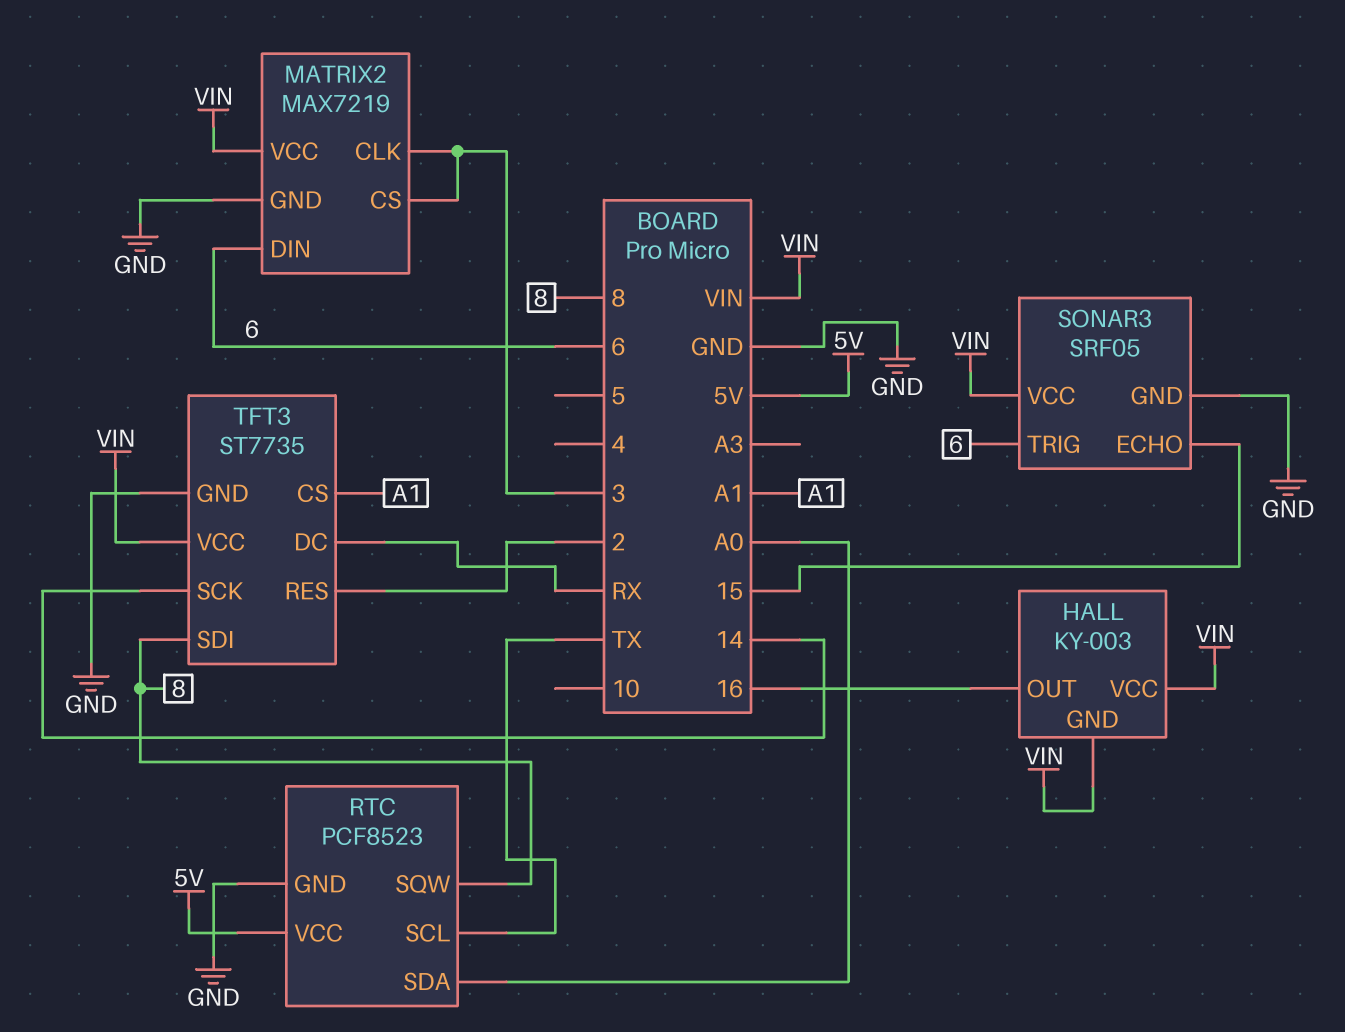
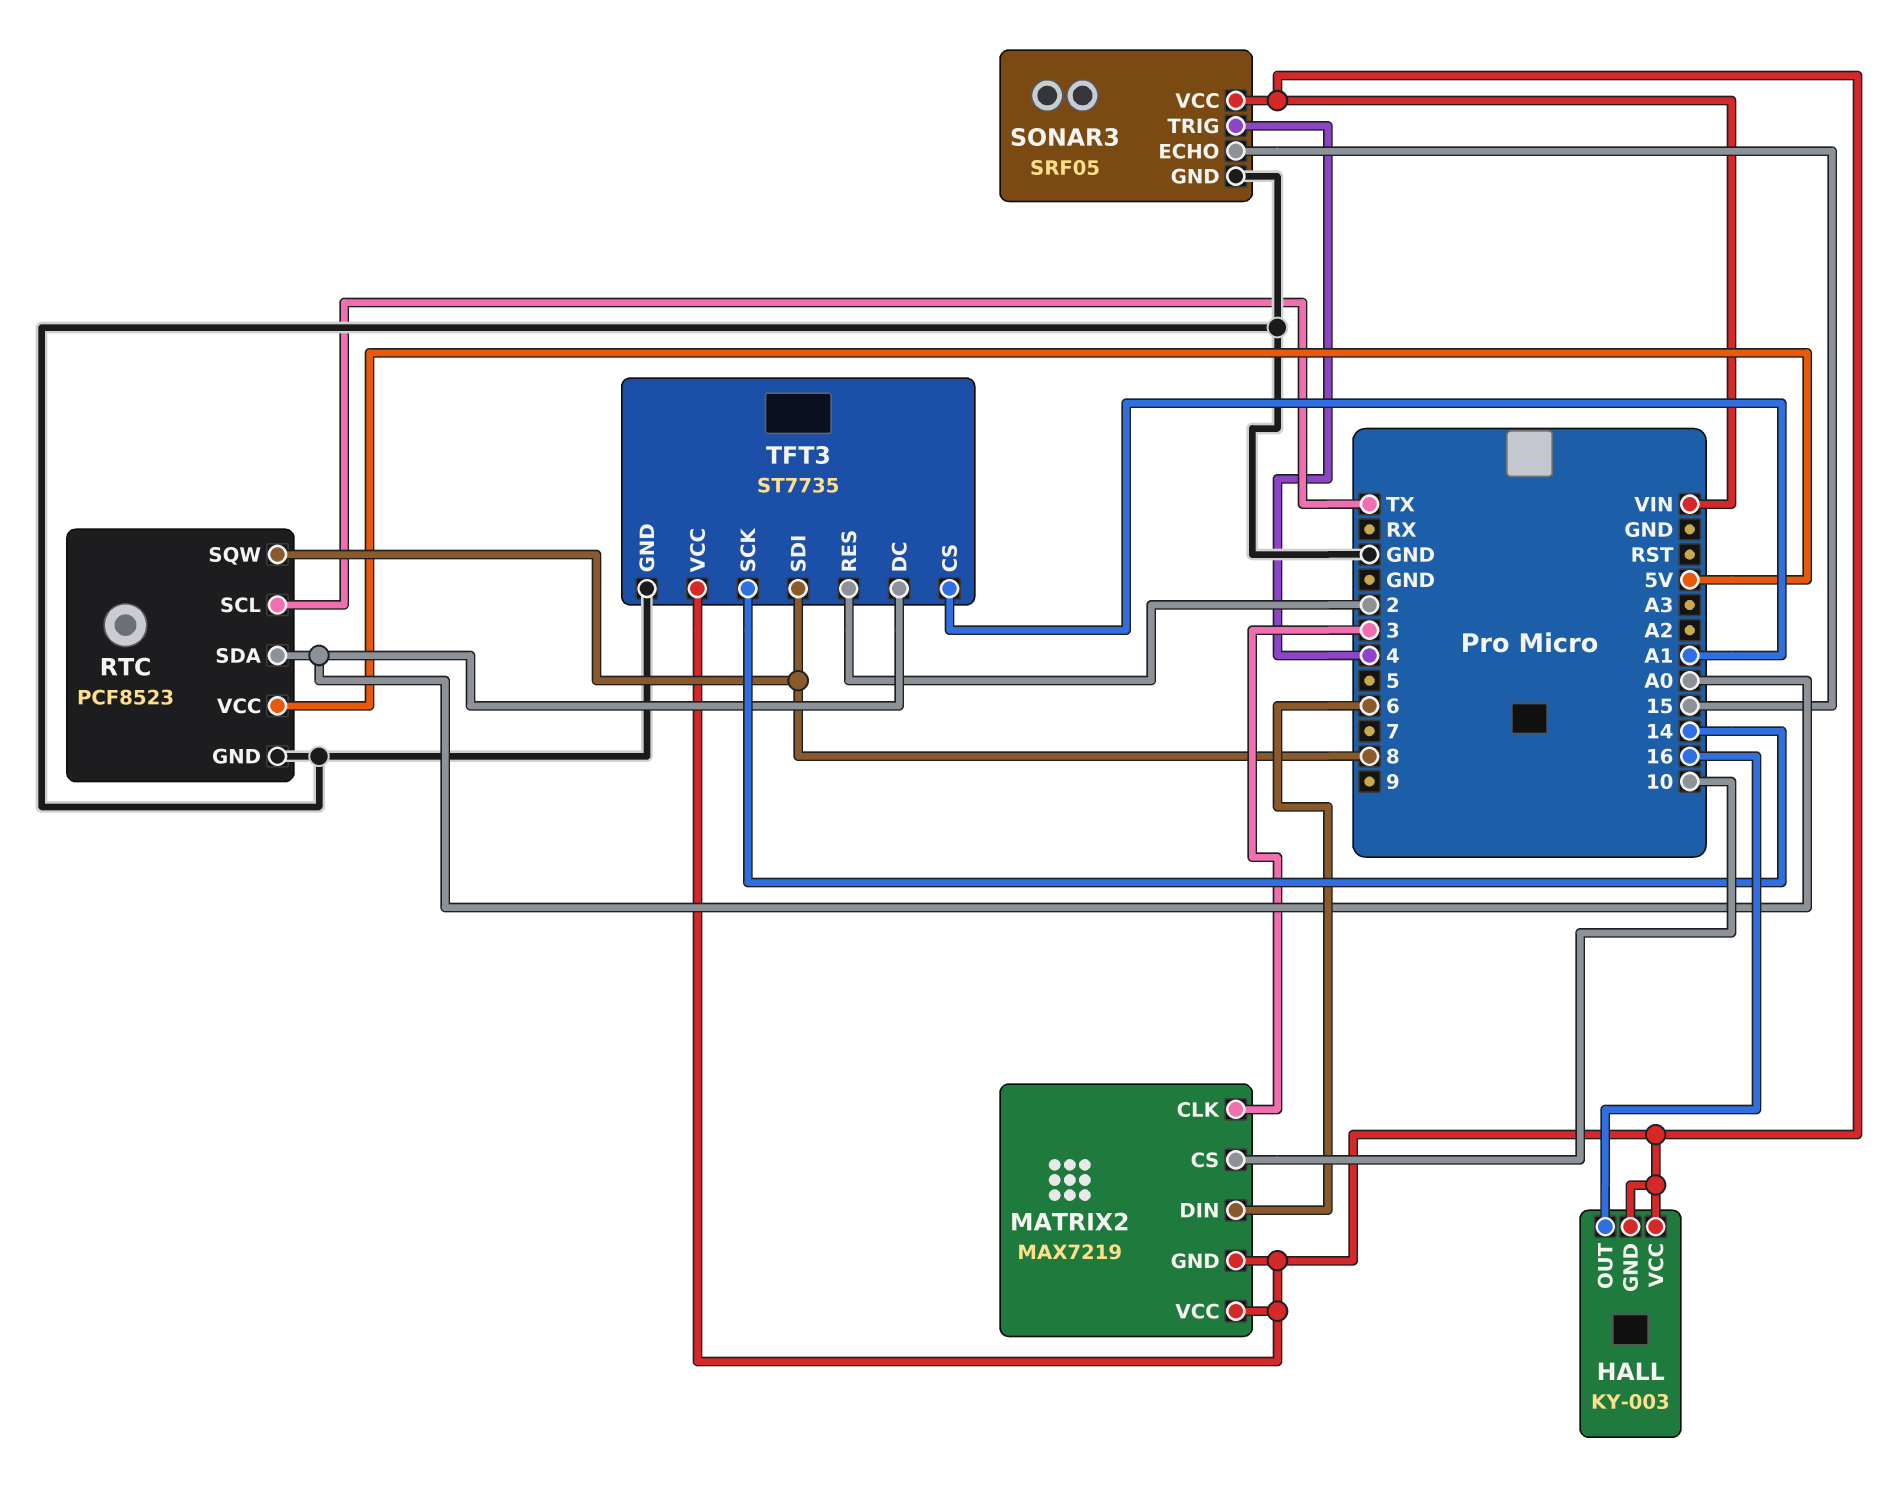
MATRIX2 pin CS: 3 -> 10
MATRIX2 pin GND: GND -> VIN
SONAR3 pin TRIG: 6 -> 4
TFT3 pin DC: RX -> A0

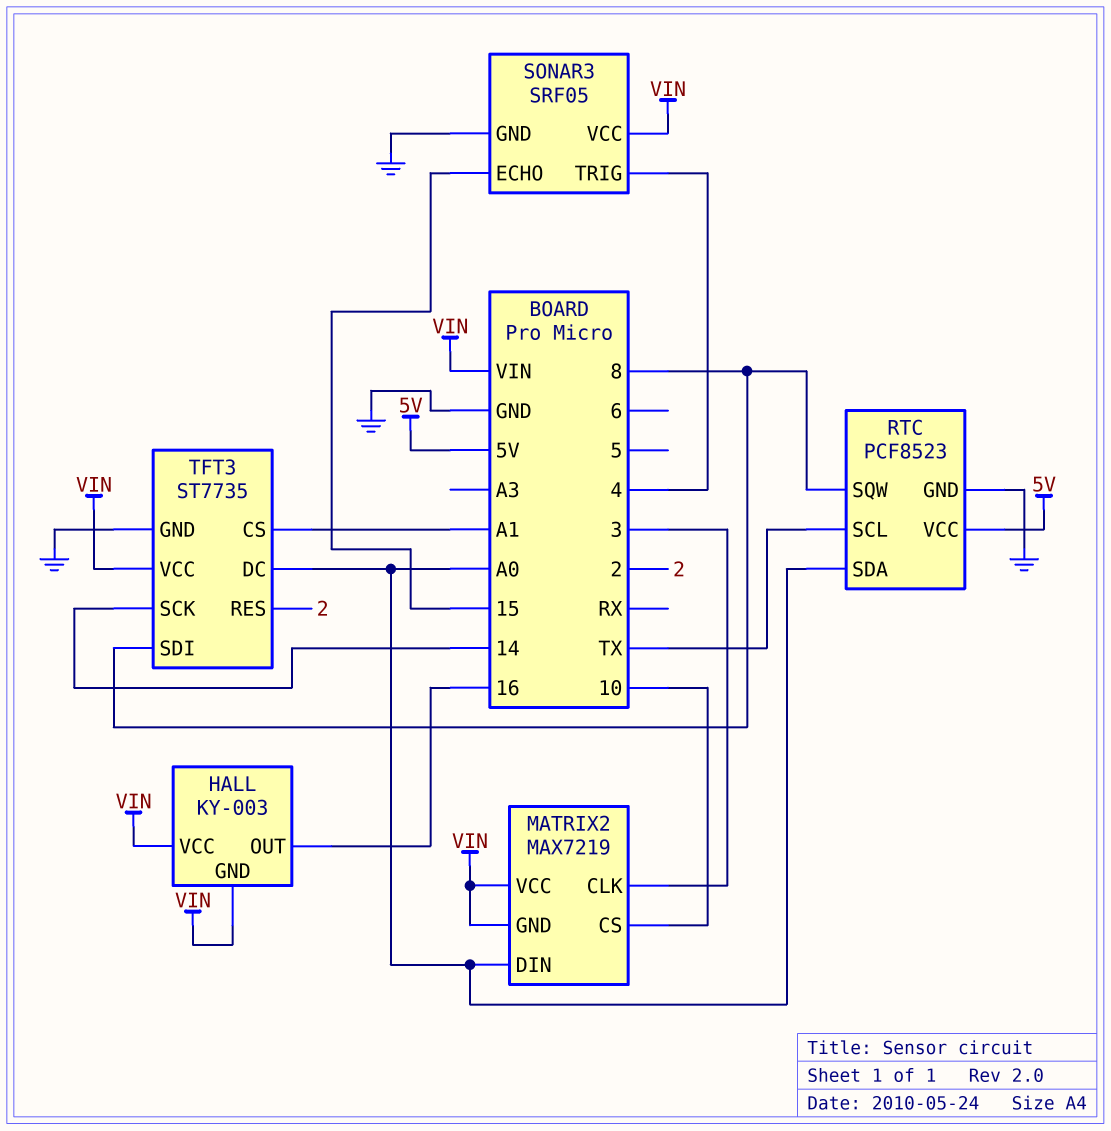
MATRIX2 pin DIN: 6 -> A0

